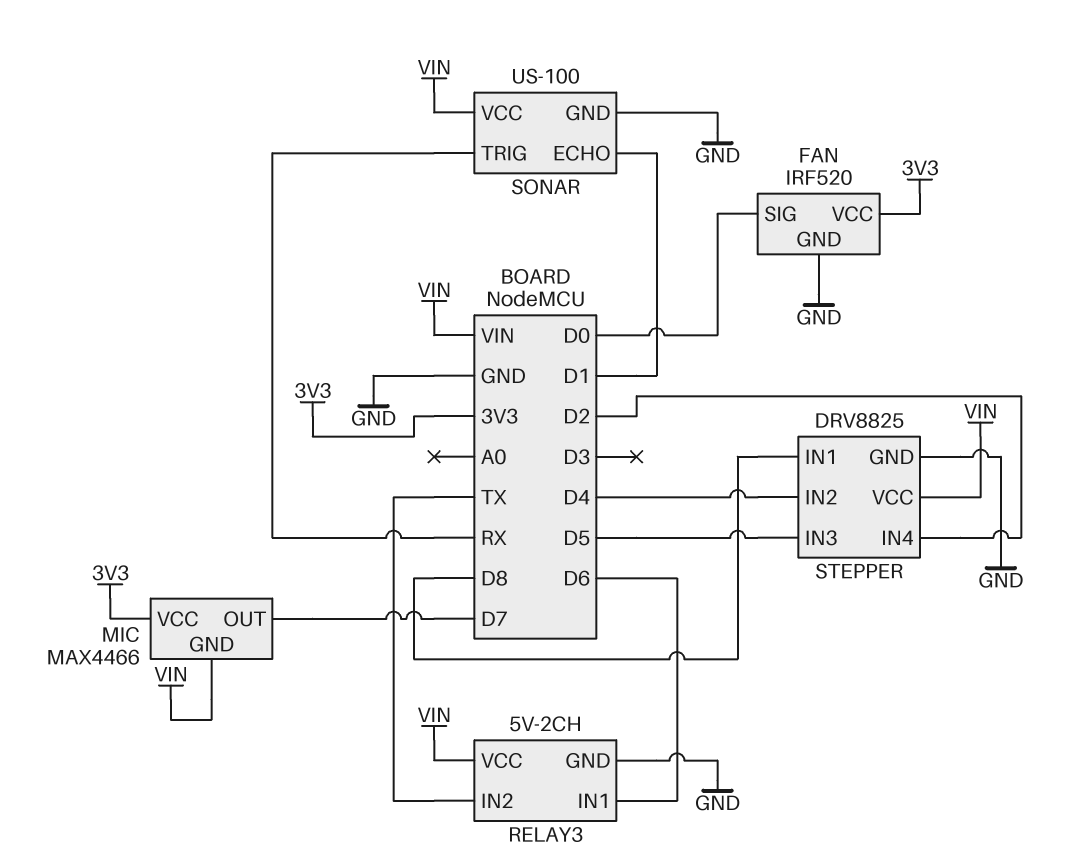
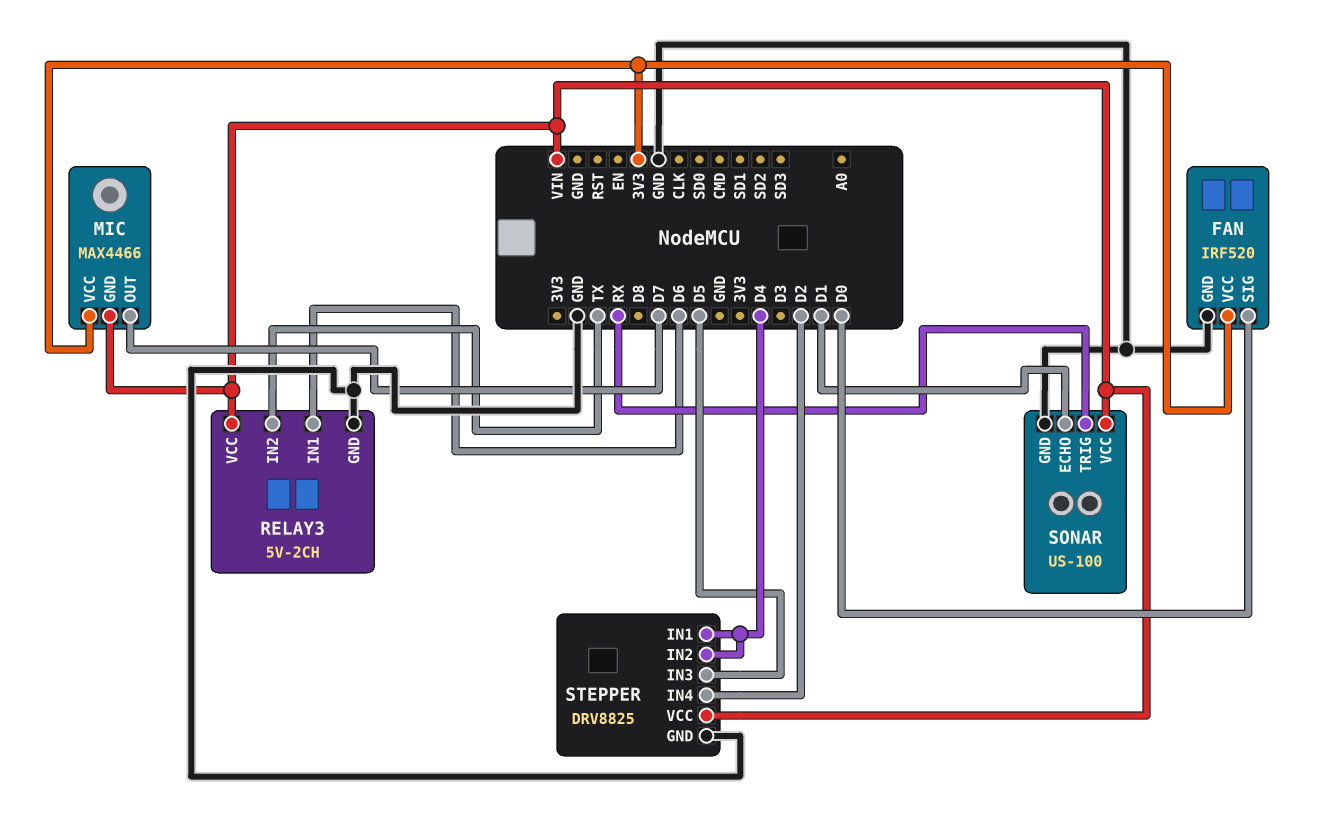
STEPPER pin IN1: D8 -> D4

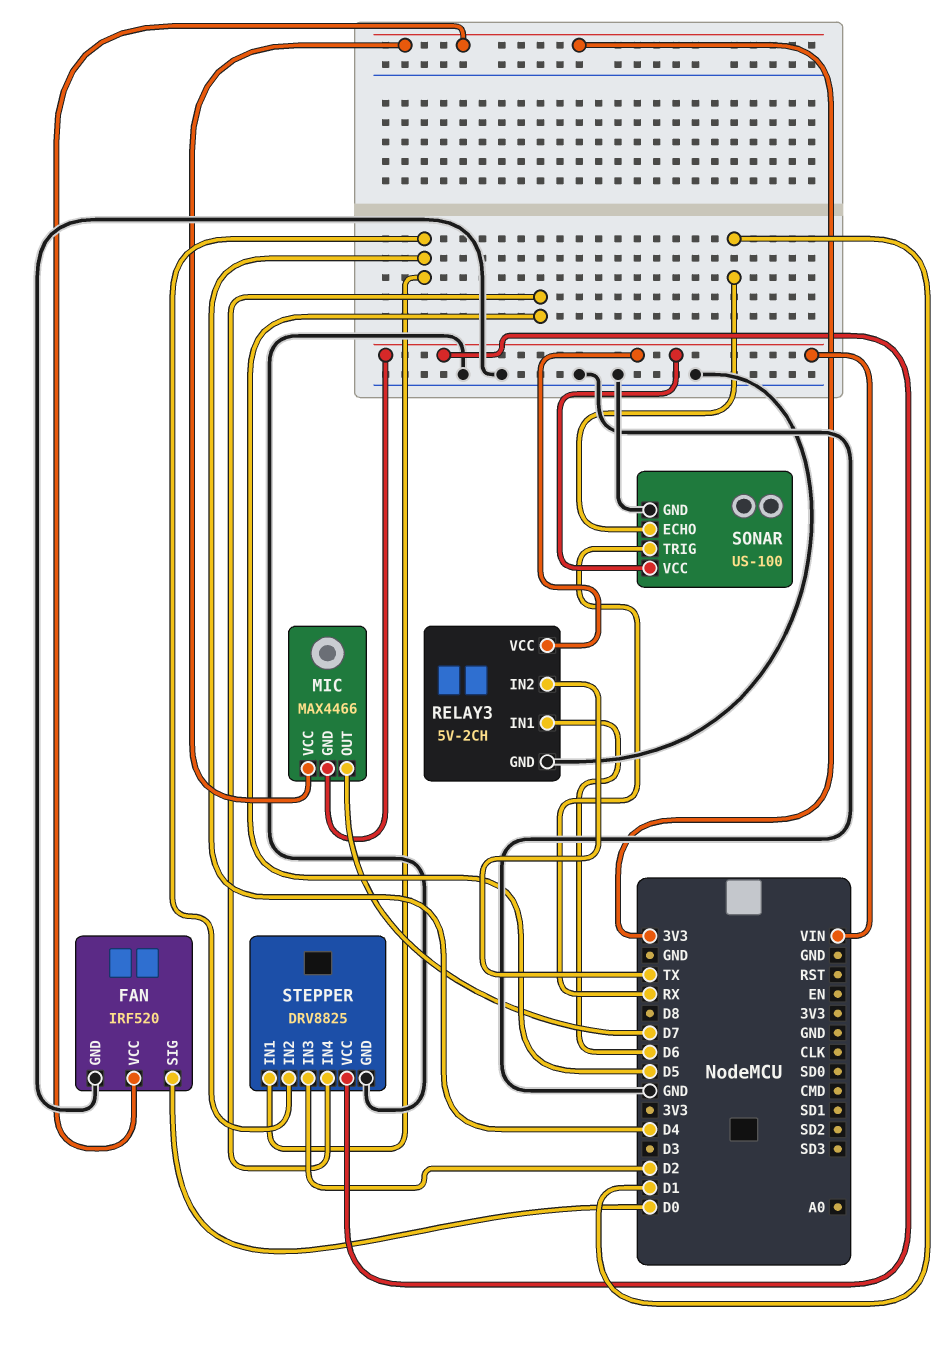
STEPPER pin IN3: D5 -> D2
STEPPER pin IN4: D2 -> D5

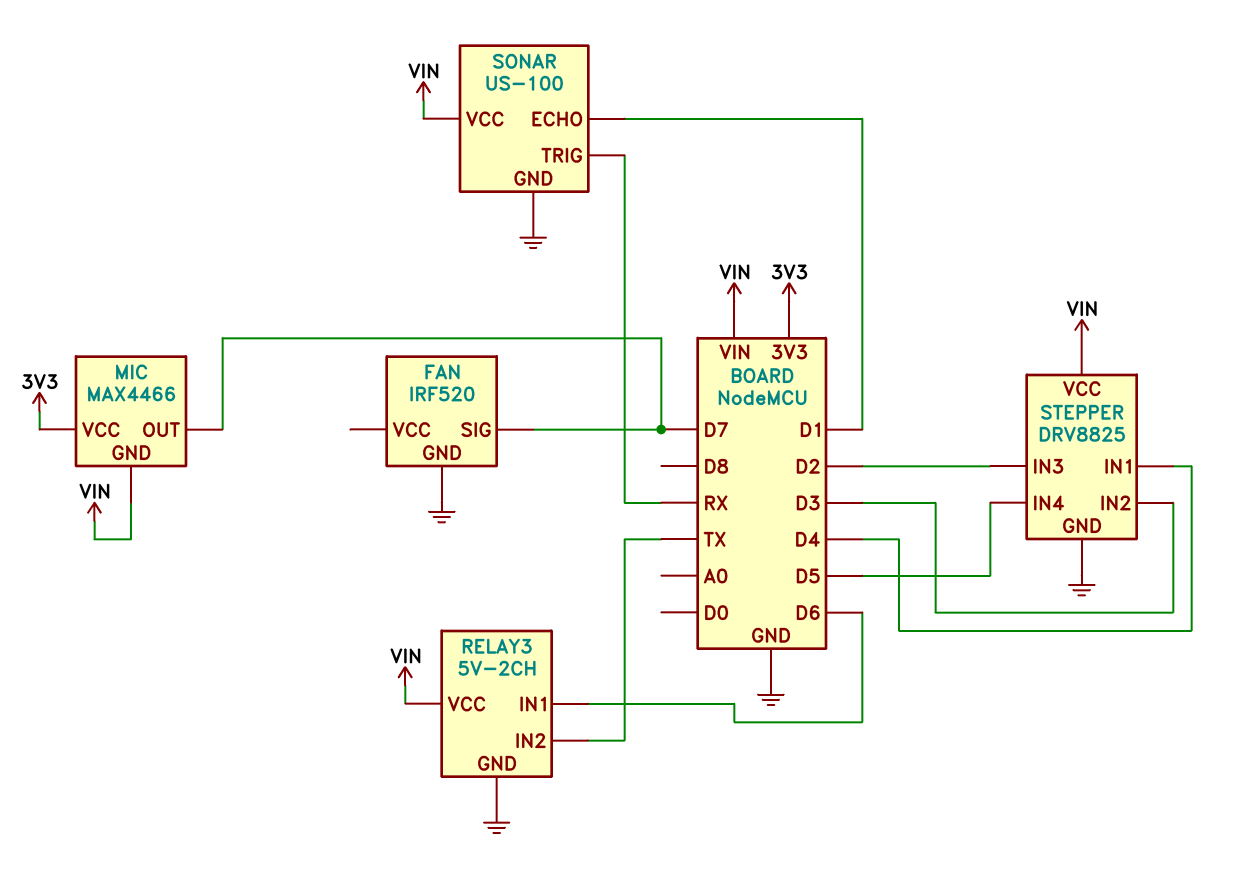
FAN pin SIG: D0 -> D7
FAN pin VCC: 3V3 -> none
STEPPER pin IN2: D4 -> D3

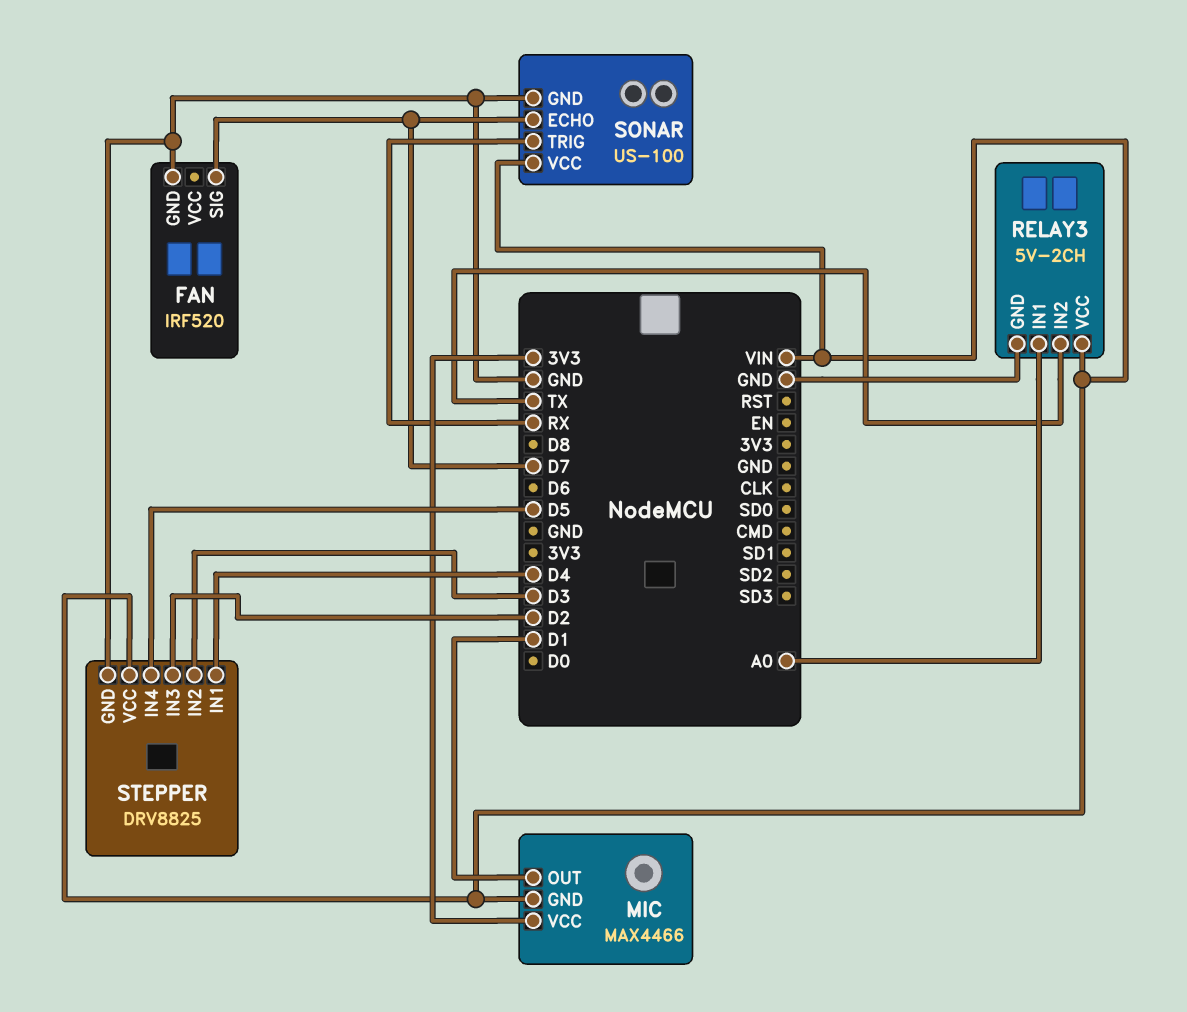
MIC pin OUT: D7 -> D1
RELAY3 pin IN1: D6 -> A0
SONAR pin ECHO: D1 -> D7

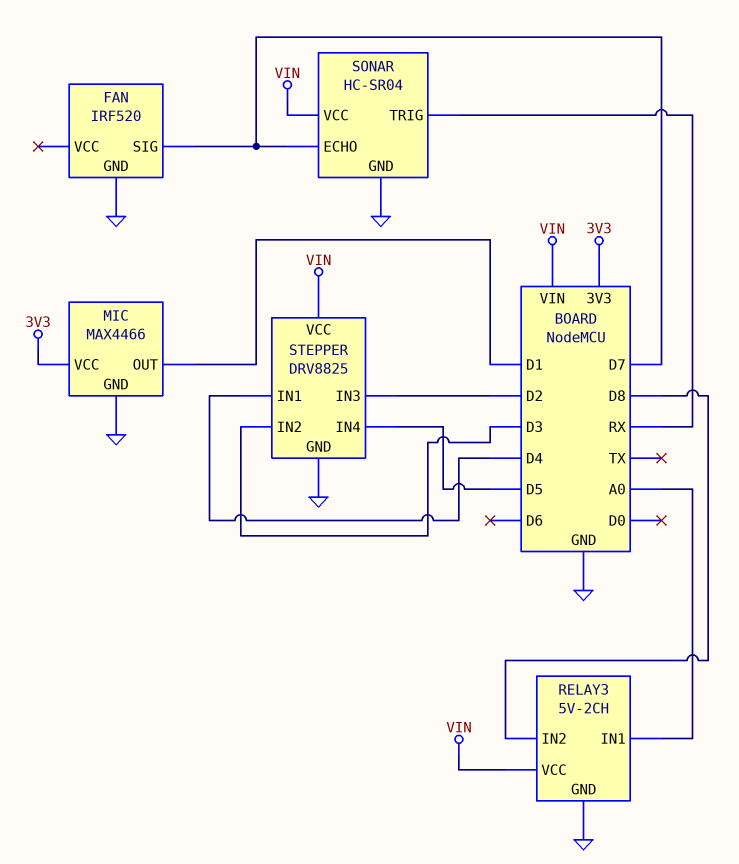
MIC pin GND: VIN -> GND
RELAY3 pin IN2: TX -> D8
SONAR: US-100 -> HC-SR04

